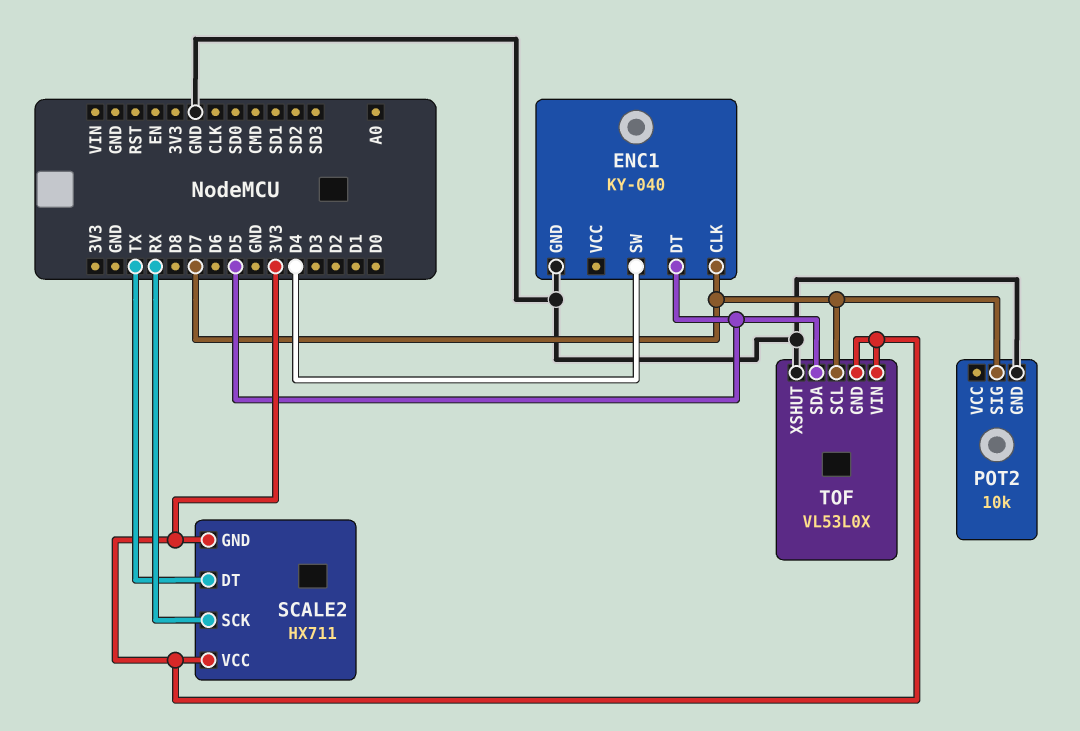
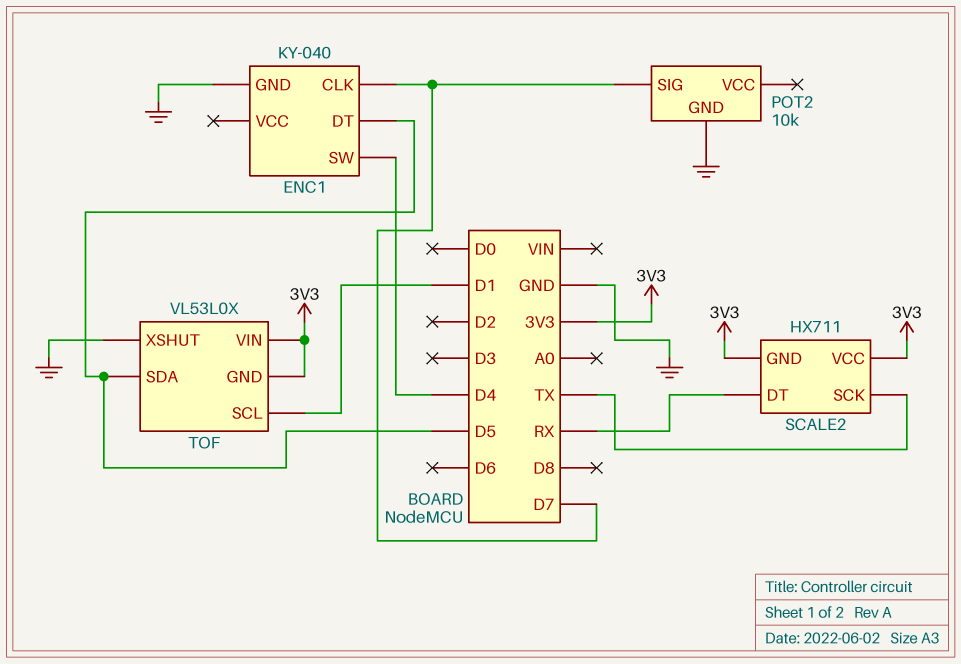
SCALE2 pin DT: TX -> RX
SCALE2 pin SCK: RX -> TX
TOF pin SCL: D7 -> D1

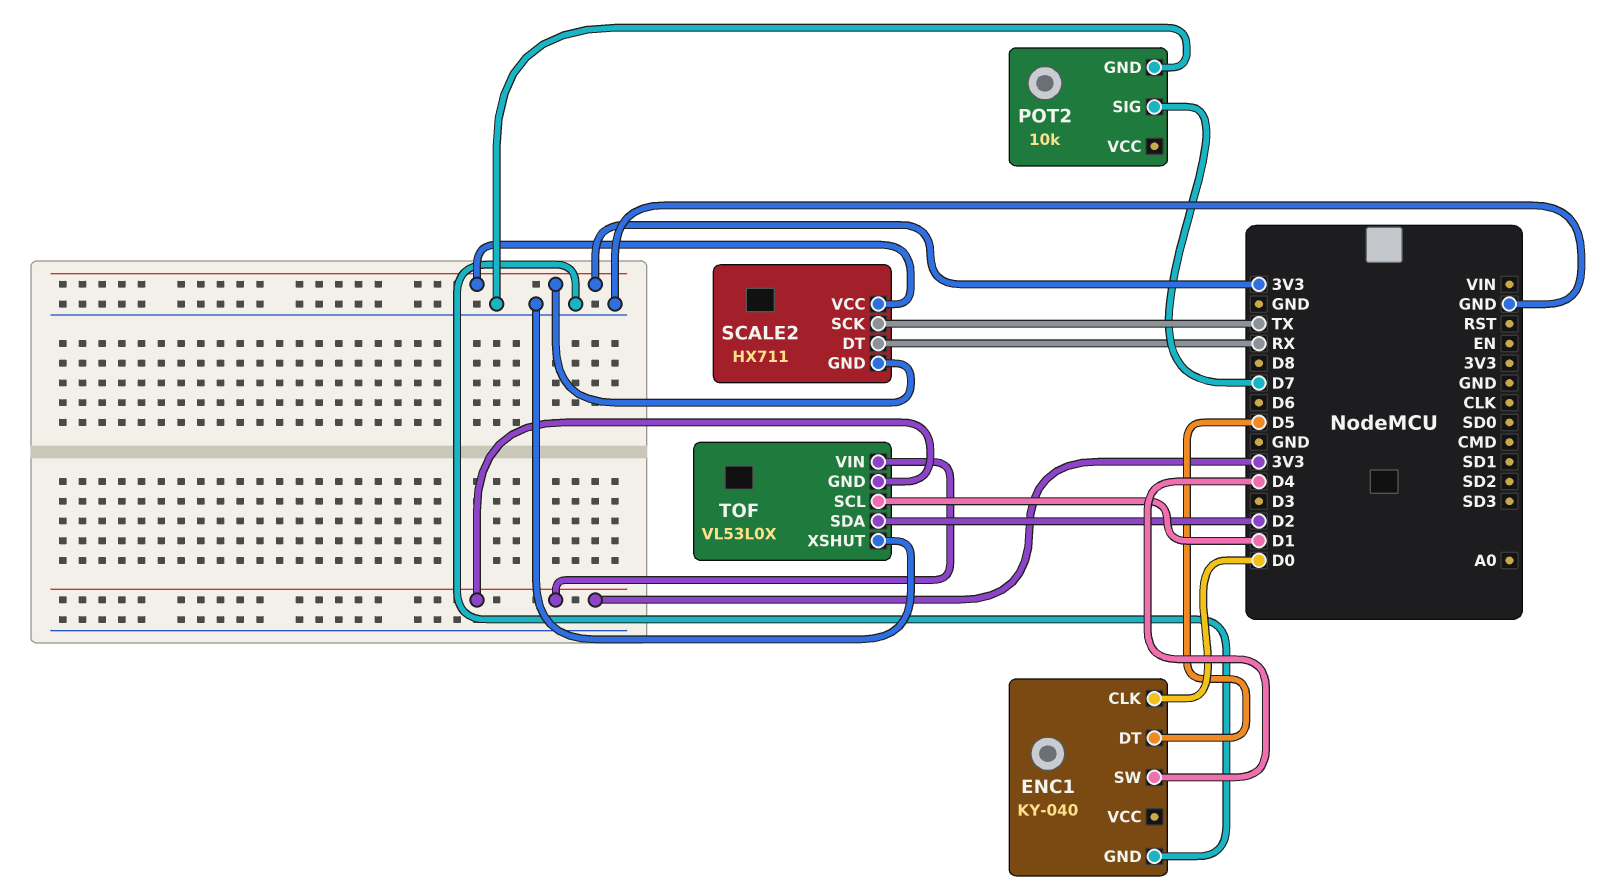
ENC1 pin CLK: D7 -> D0
TOF pin SDA: D5 -> D2

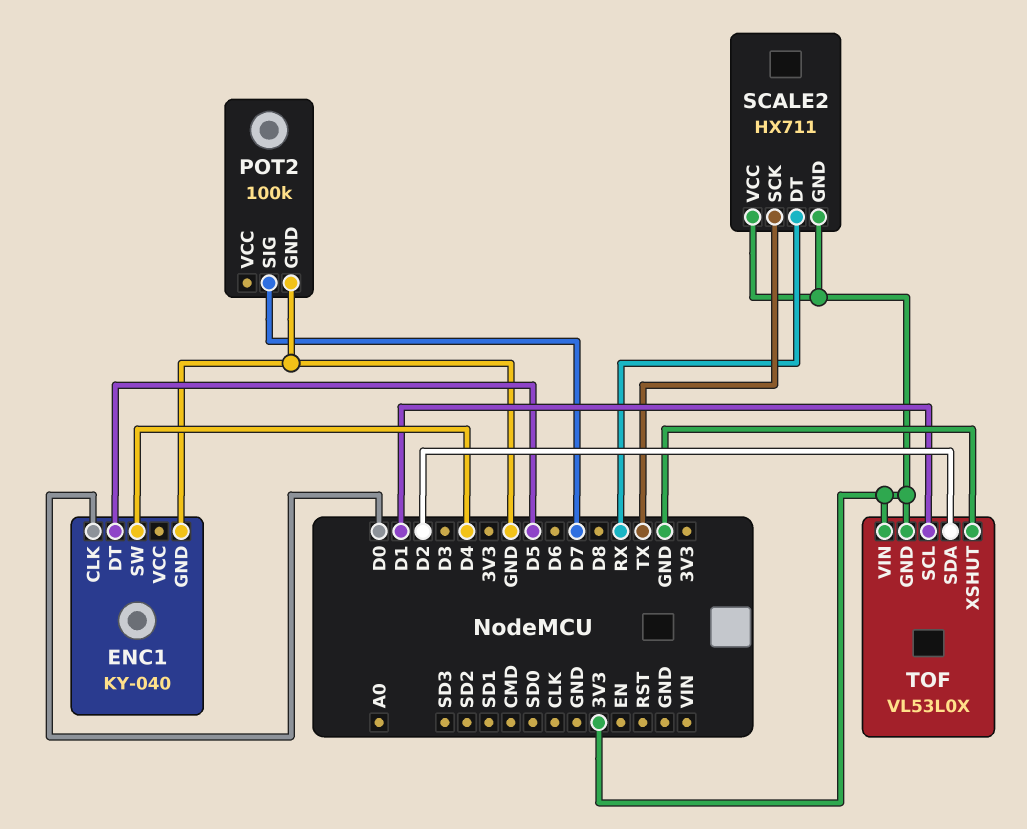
POT2: 10k -> 100k

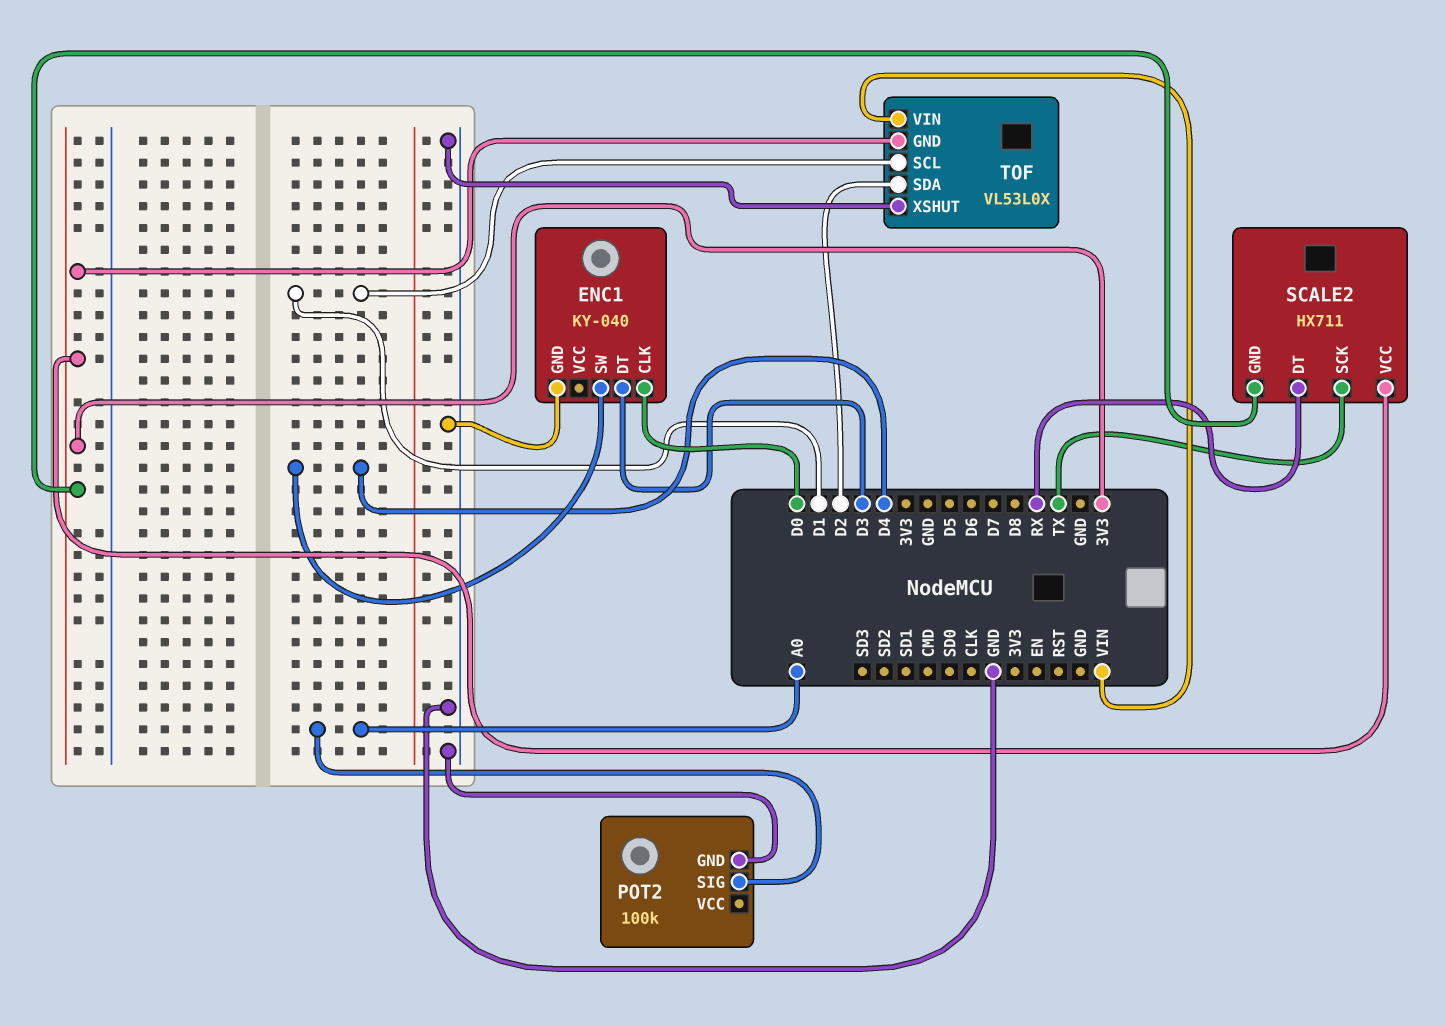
ENC1 pin DT: D5 -> D3
POT2 pin SIG: D7 -> A0
TOF pin VIN: 3V3 -> VIN

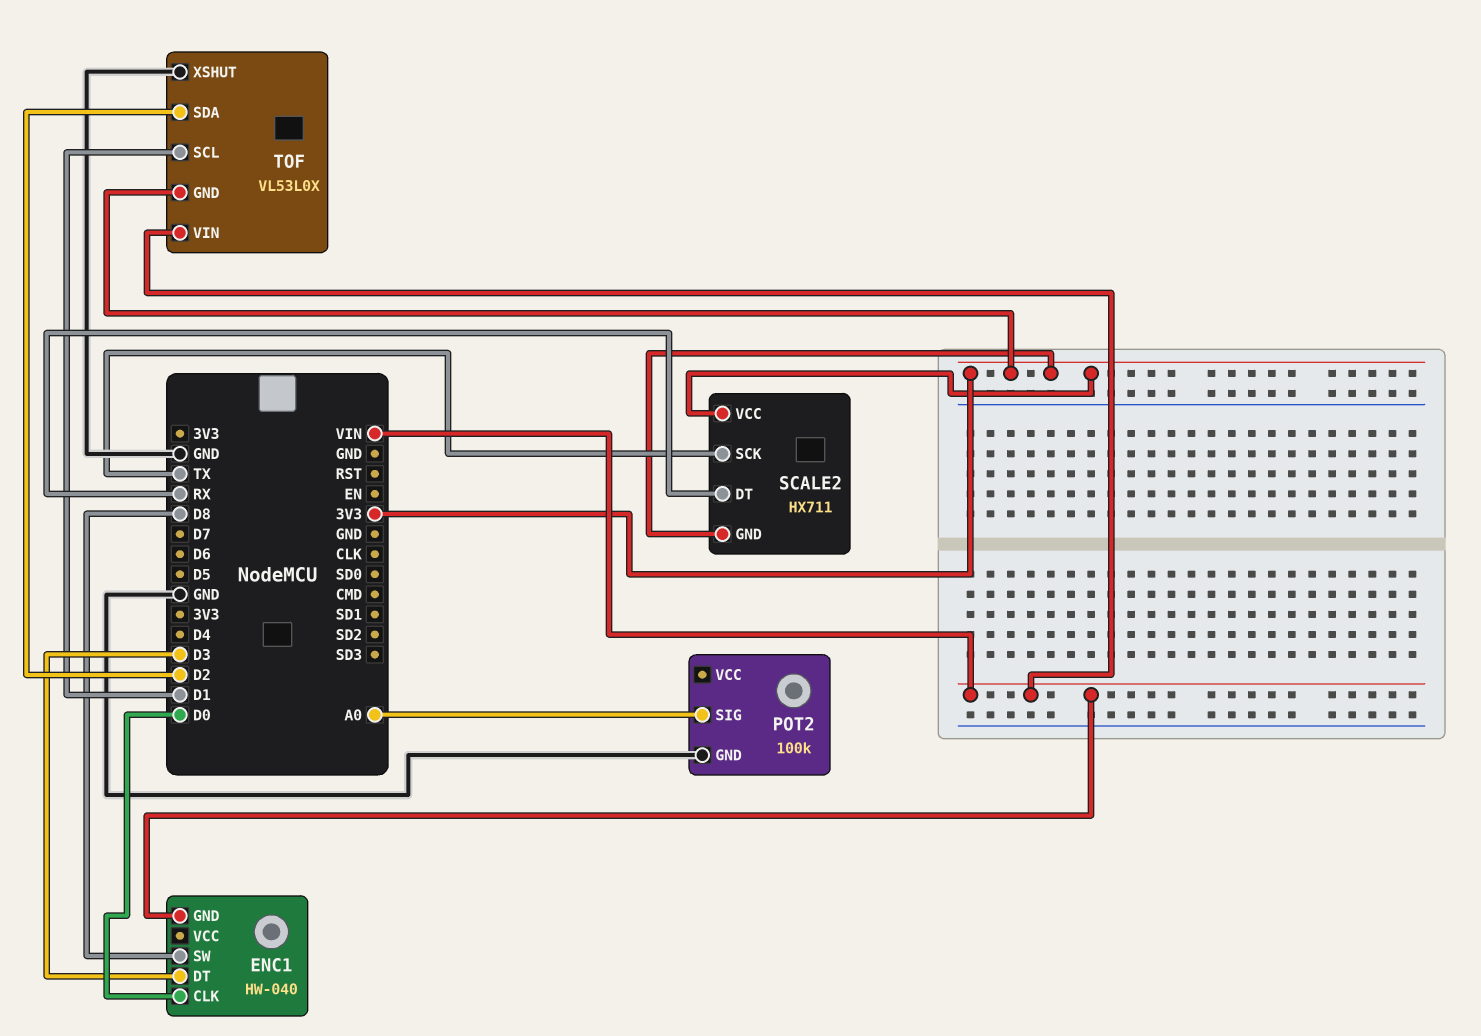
ENC1: KY-040 -> HW-040
ENC1 pin GND: GND -> VIN
ENC1 pin SW: D4 -> D8

